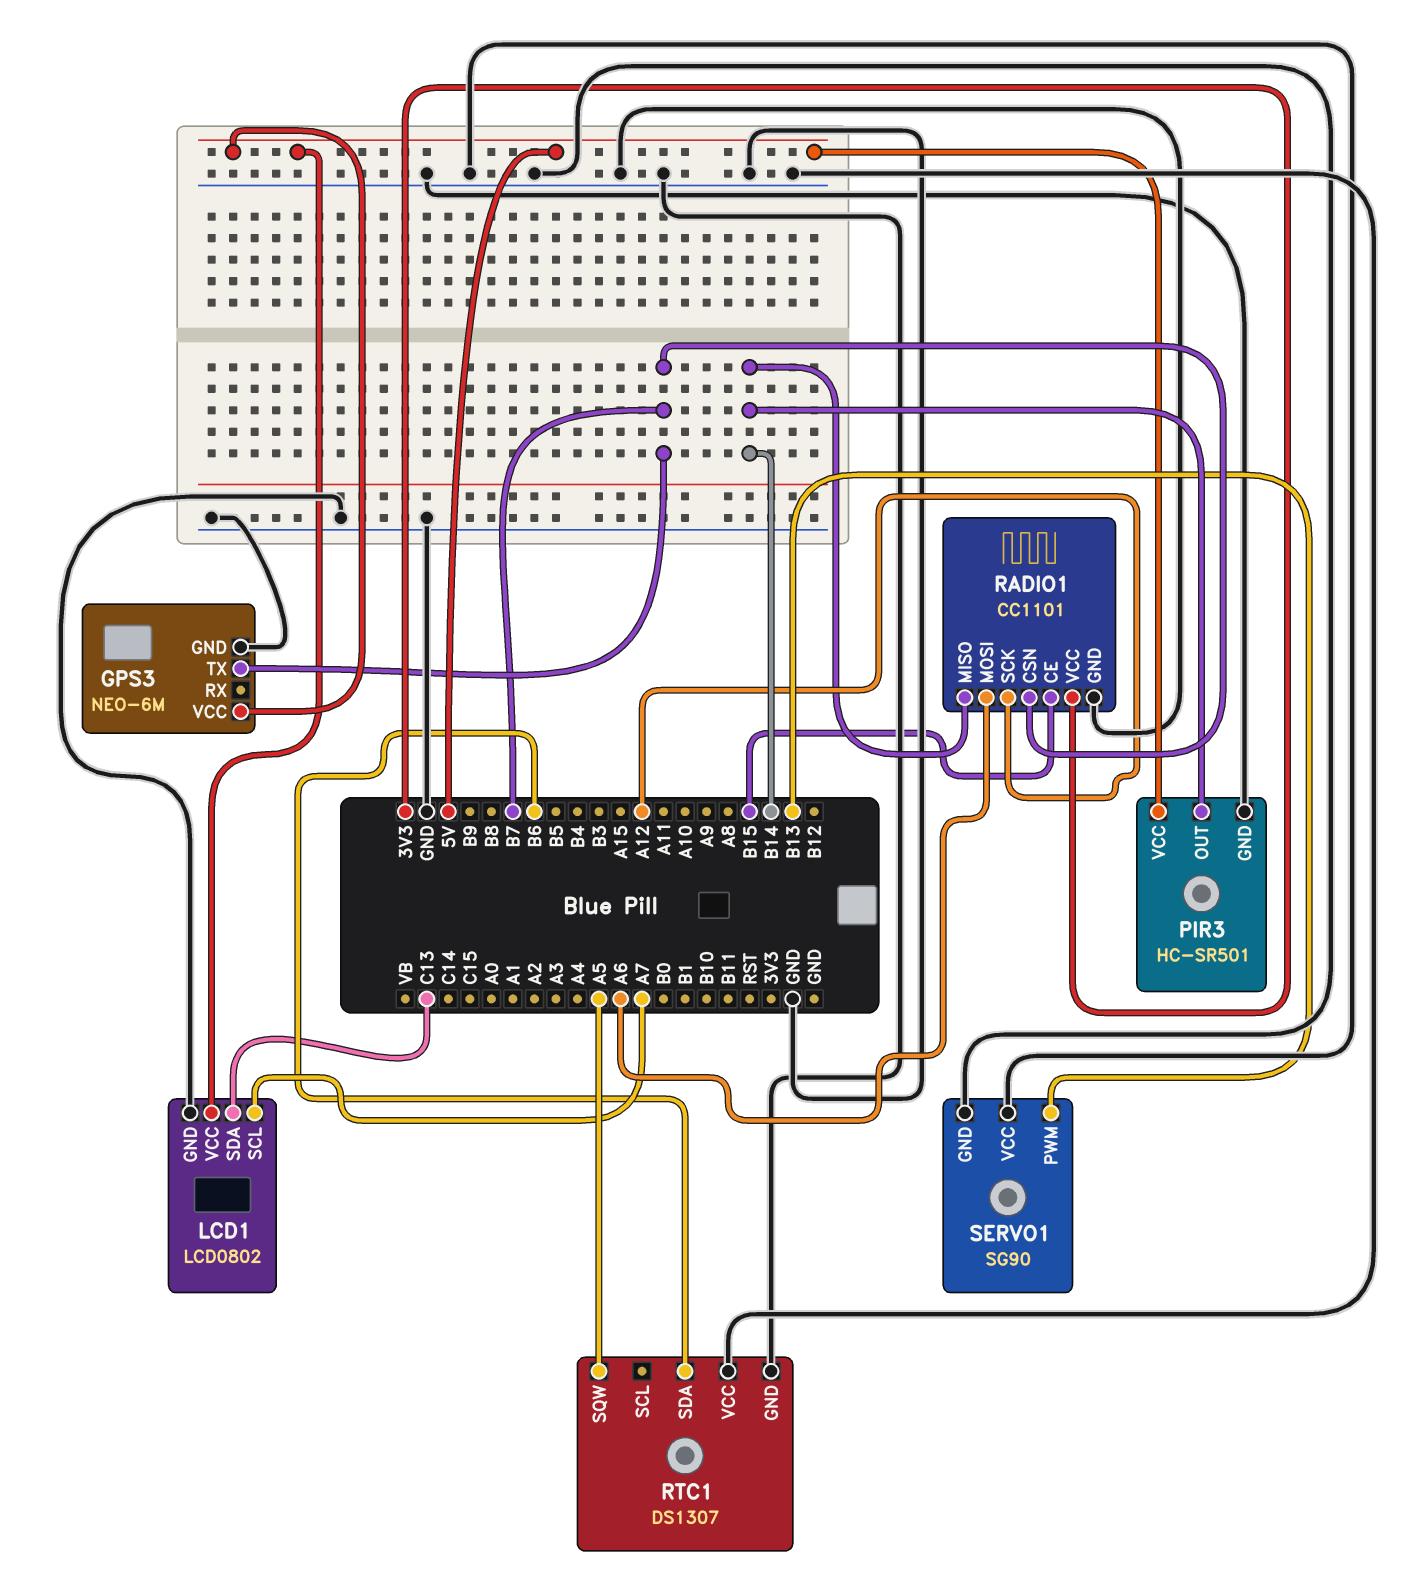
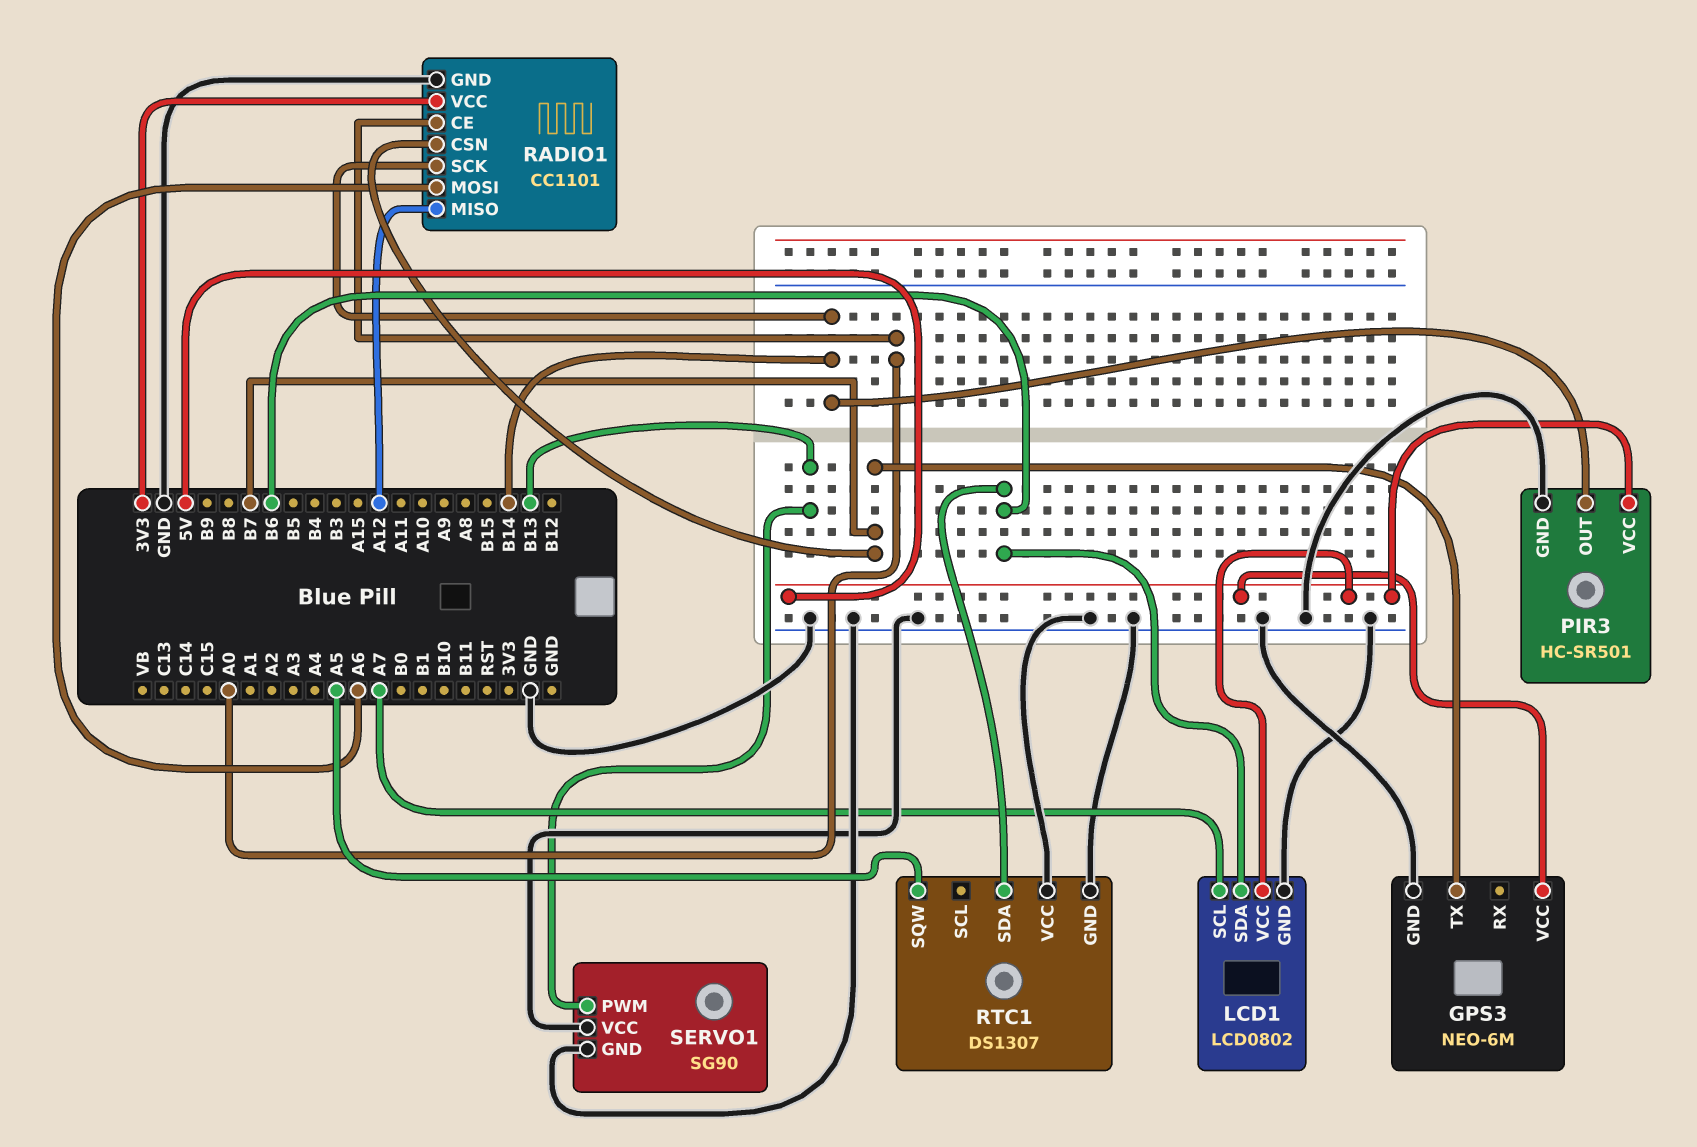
LCD1 pin SDA: C13 -> B6
RADIO1 pin CE: B15 -> A0
RADIO1 pin MISO: B14 -> A12
RADIO1 pin SCK: A12 -> B14

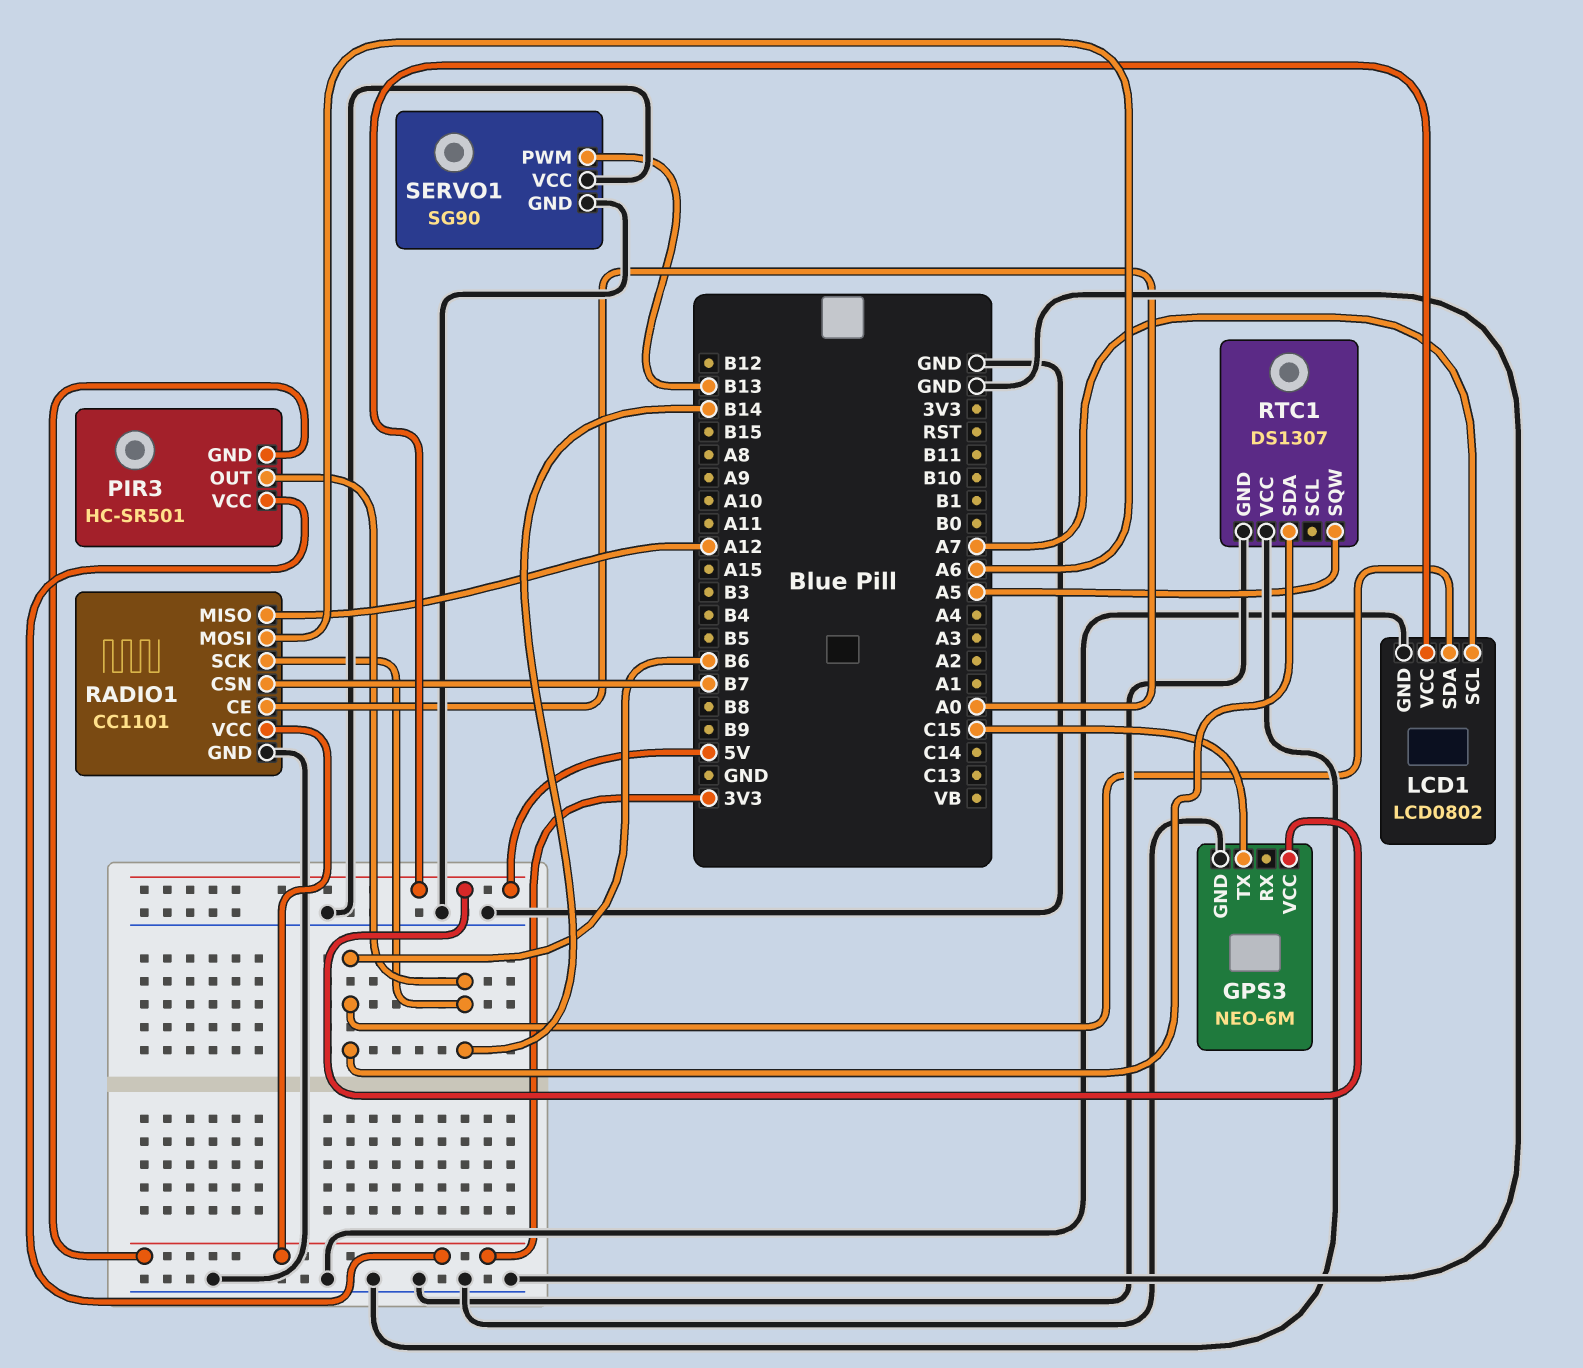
GPS3 pin TX: B7 -> C15
PIR3 pin GND: GND -> 3V3
PIR3 pin VCC: 5V -> 3V3

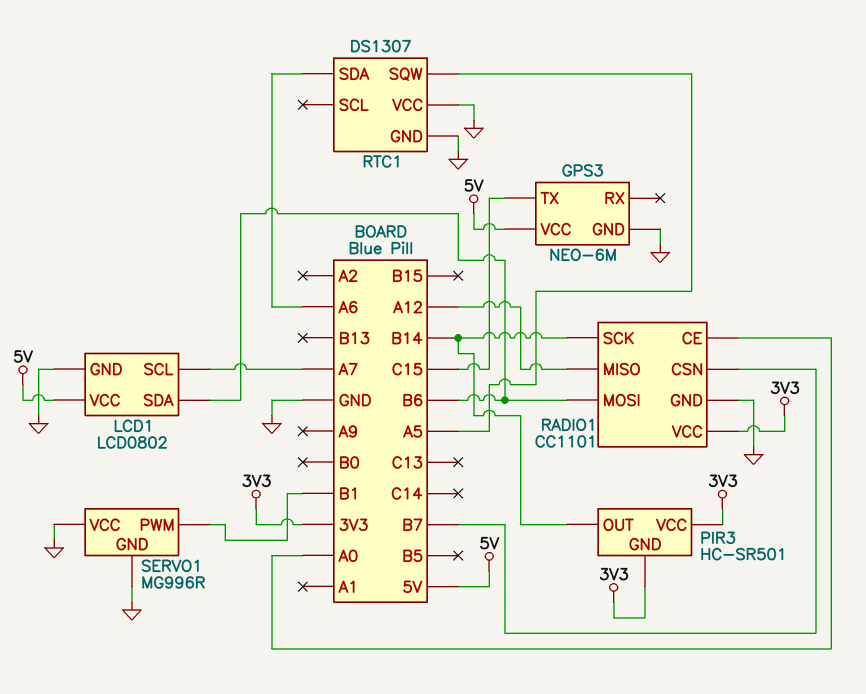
RADIO1 pin MOSI: A6 -> B6
RTC1 pin SDA: B6 -> A6
SERVO1: SG90 -> MG996R
SERVO1 pin PWM: B13 -> B1

